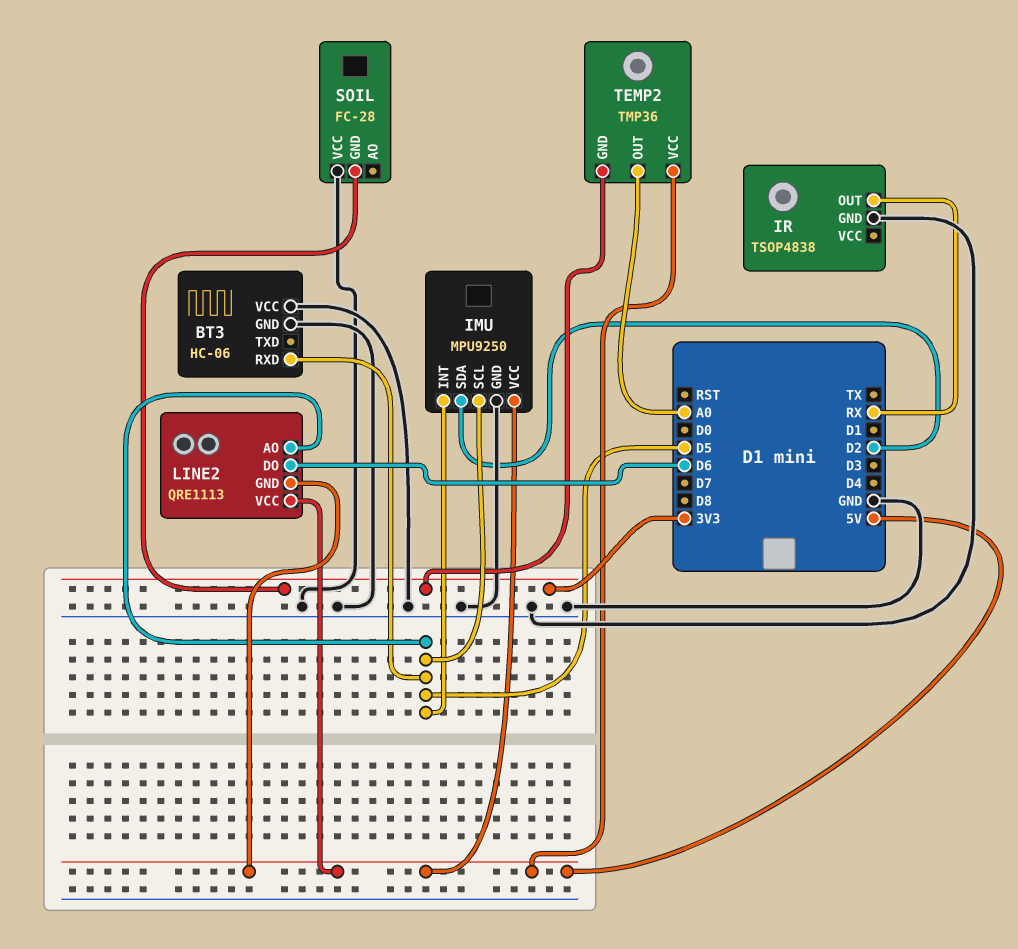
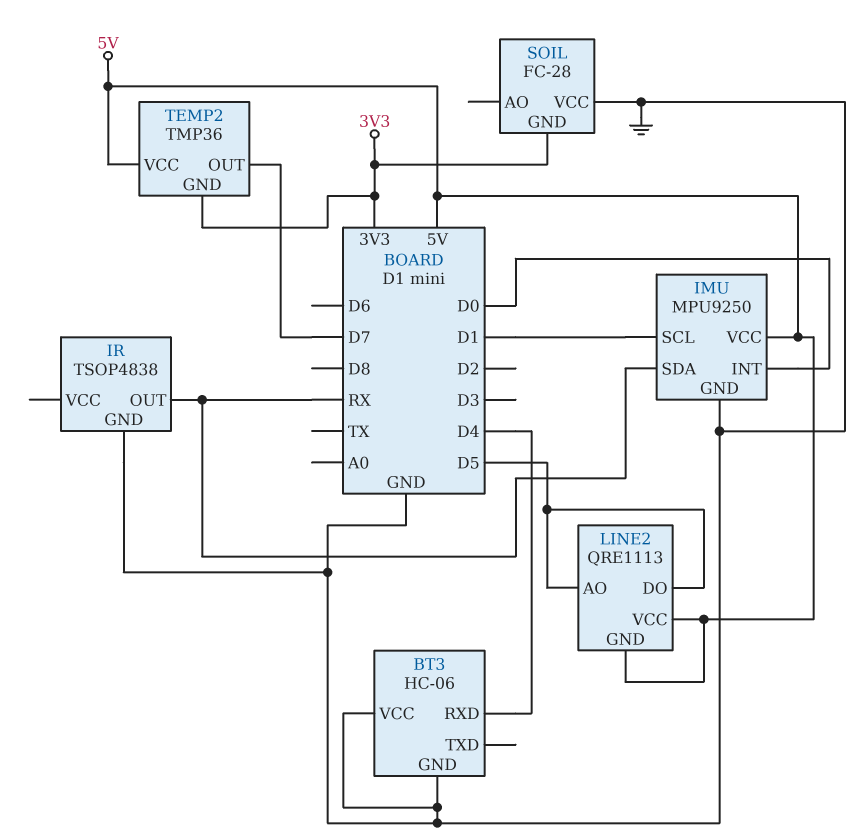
BT3 pin RXD: D5 -> D4
IMU pin INT: D5 -> D0
IMU pin SCL: D5 -> D1
IMU pin SDA: D2 -> RX
LINE2 pin DO: D6 -> D5
TEMP2 pin OUT: A0 -> D7

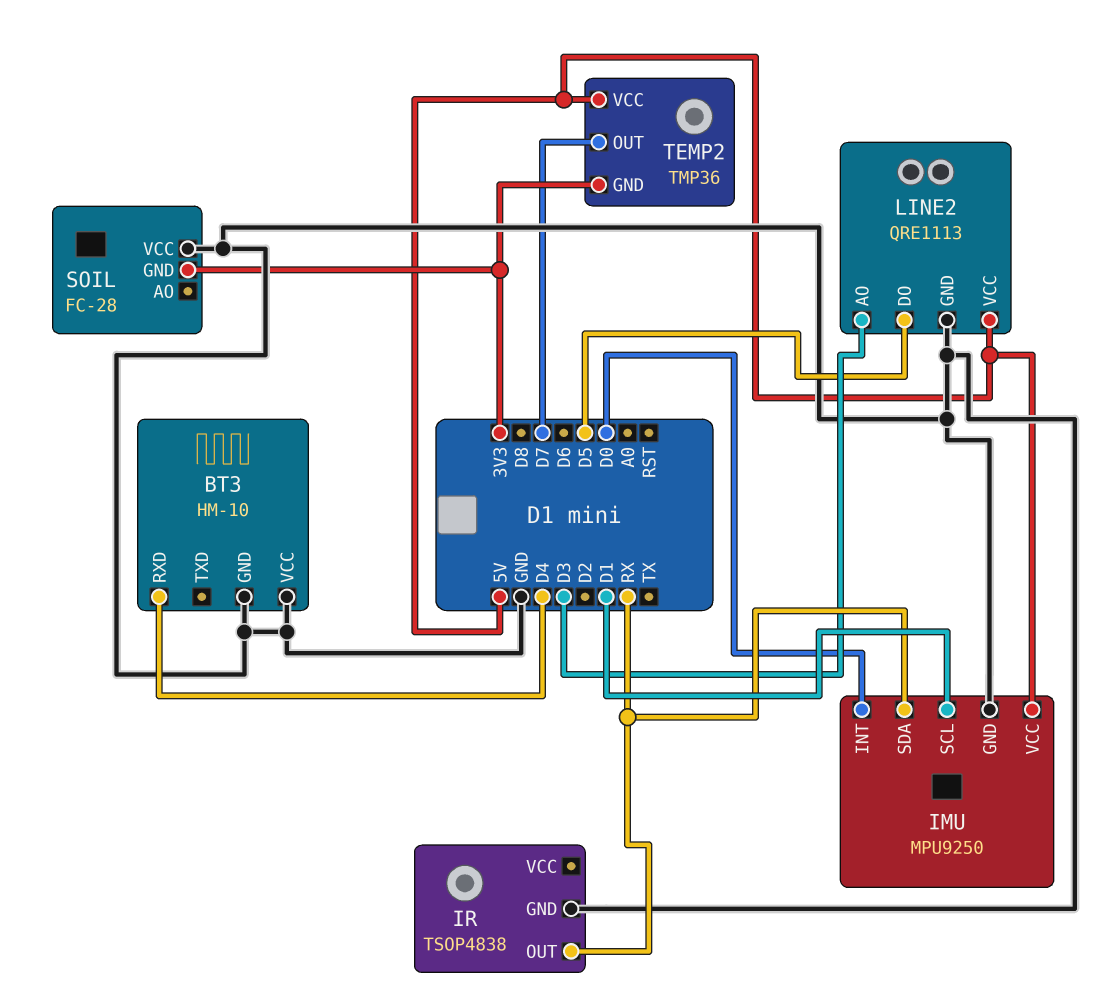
BT3: HC-06 -> HM-10
LINE2 pin AO: D5 -> D3
LINE2 pin GND: 5V -> GND

